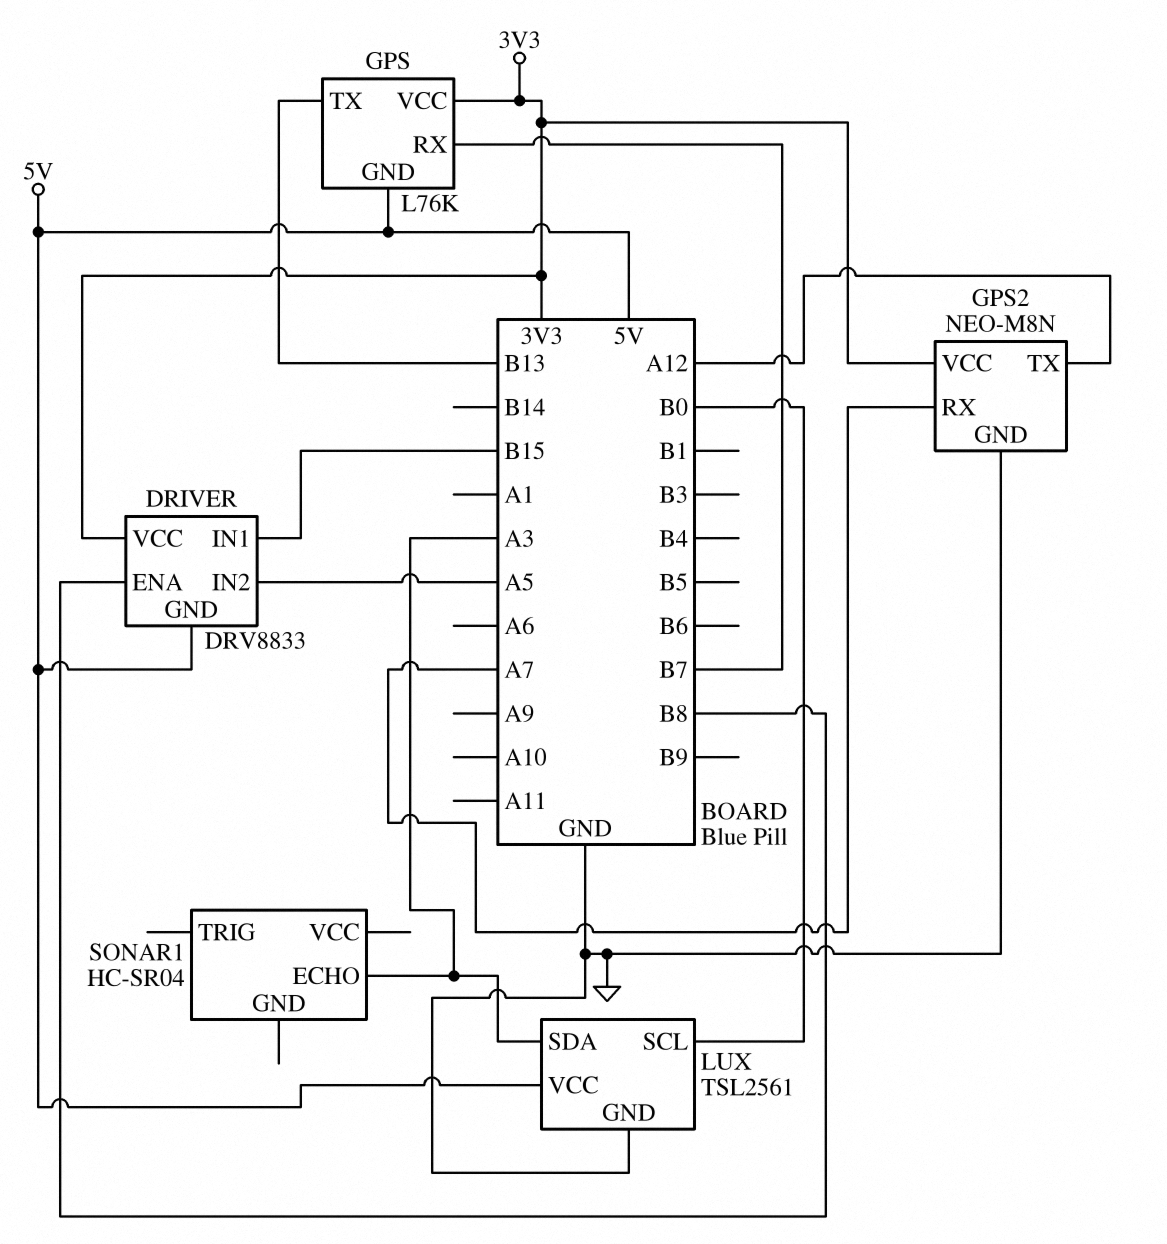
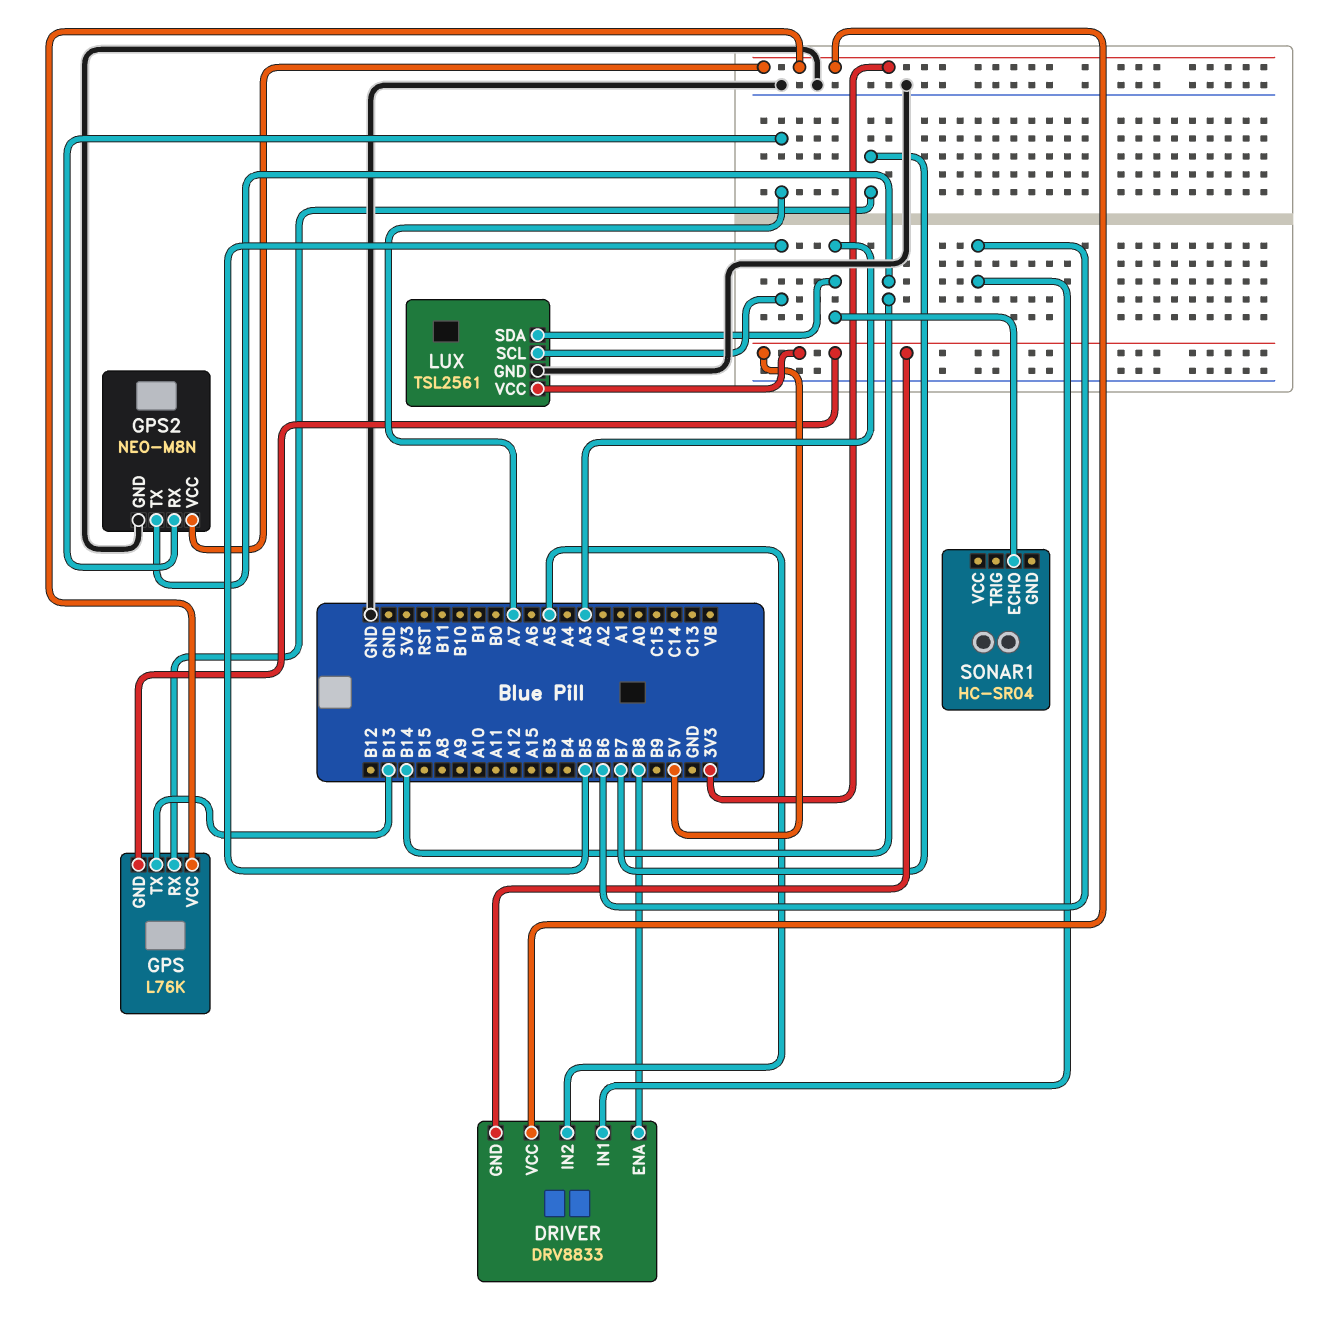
DRIVER pin IN1: B15 -> B6
GPS2 pin TX: A12 -> B14
LUX pin SCL: B0 -> B5

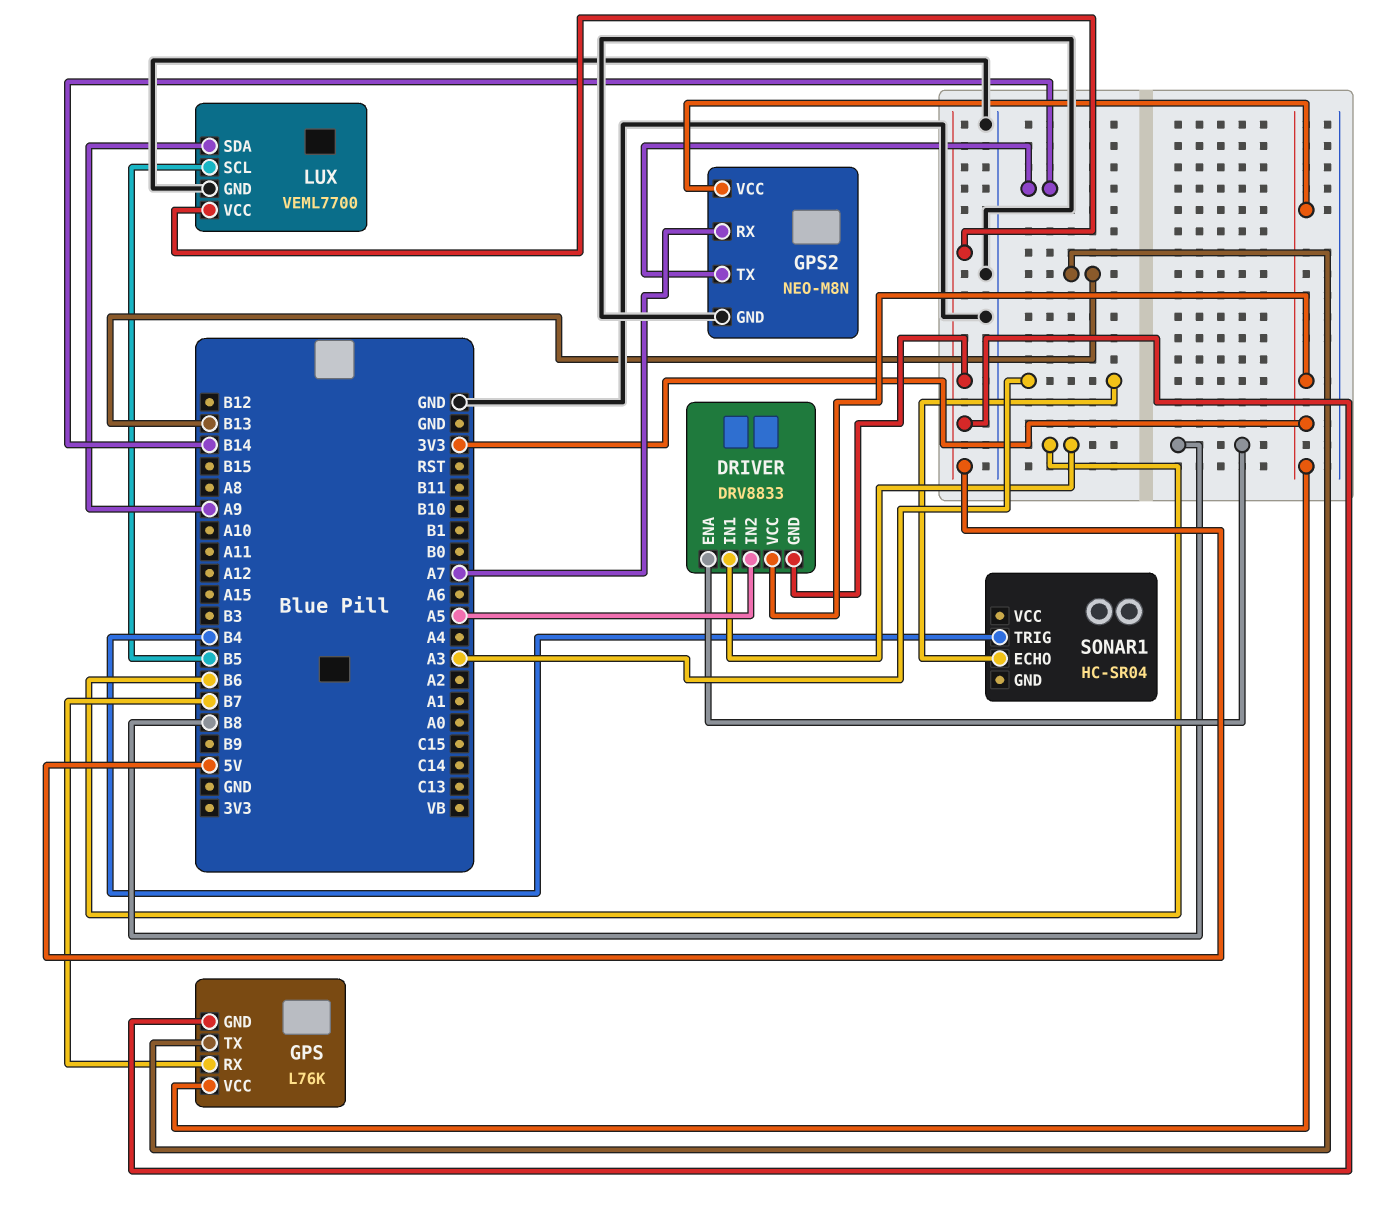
LUX: TSL2561 -> VEML7700
LUX pin SDA: A3 -> A9
SONAR1 pin TRIG: none -> B4

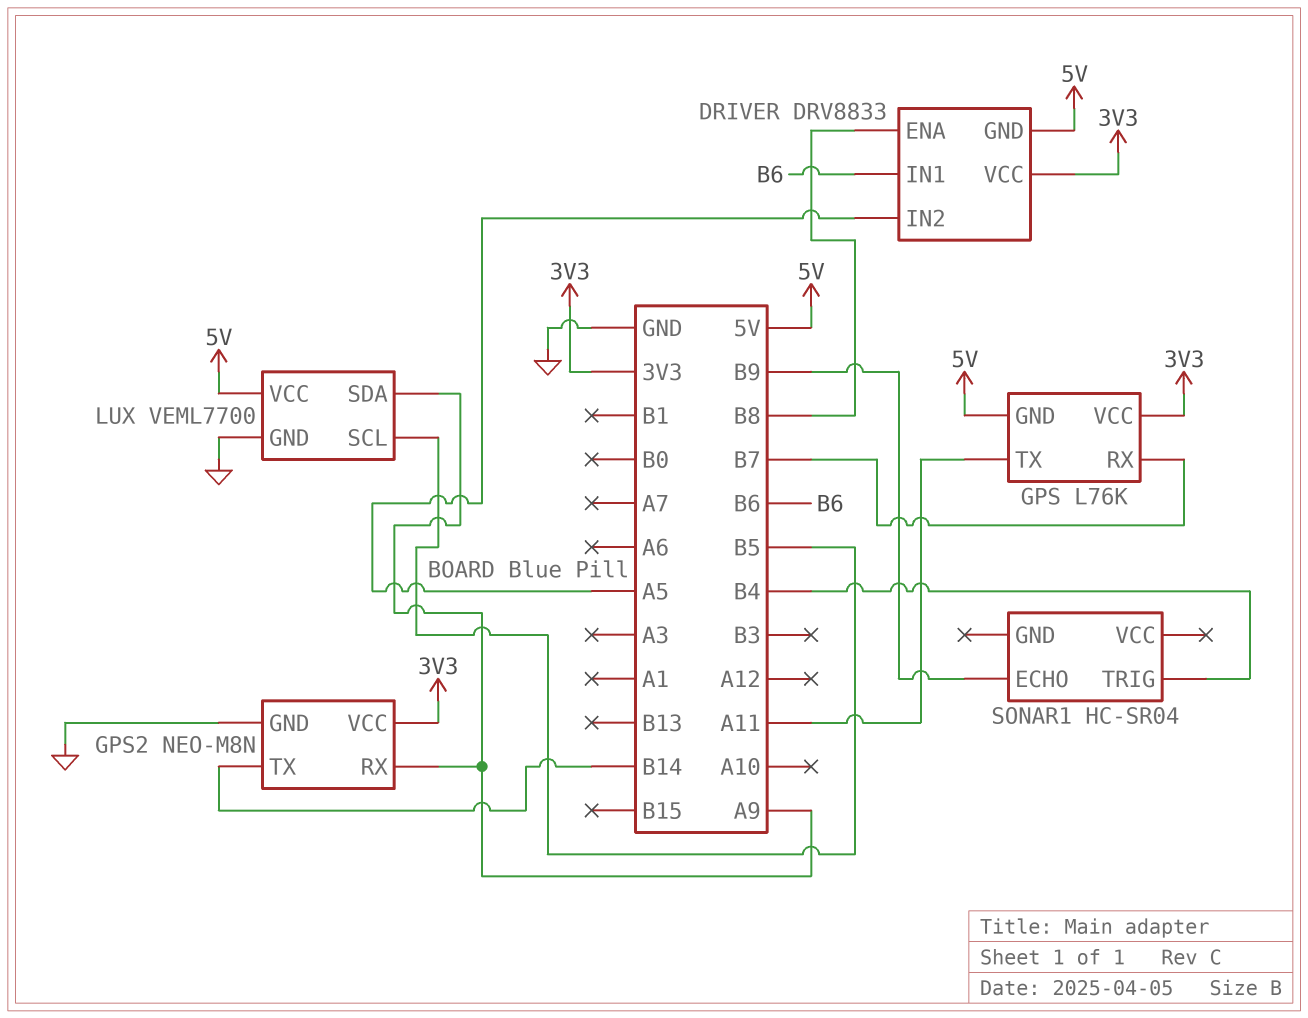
GPS pin TX: B13 -> A11
GPS2 pin RX: A7 -> A9
SONAR1 pin ECHO: A3 -> B9

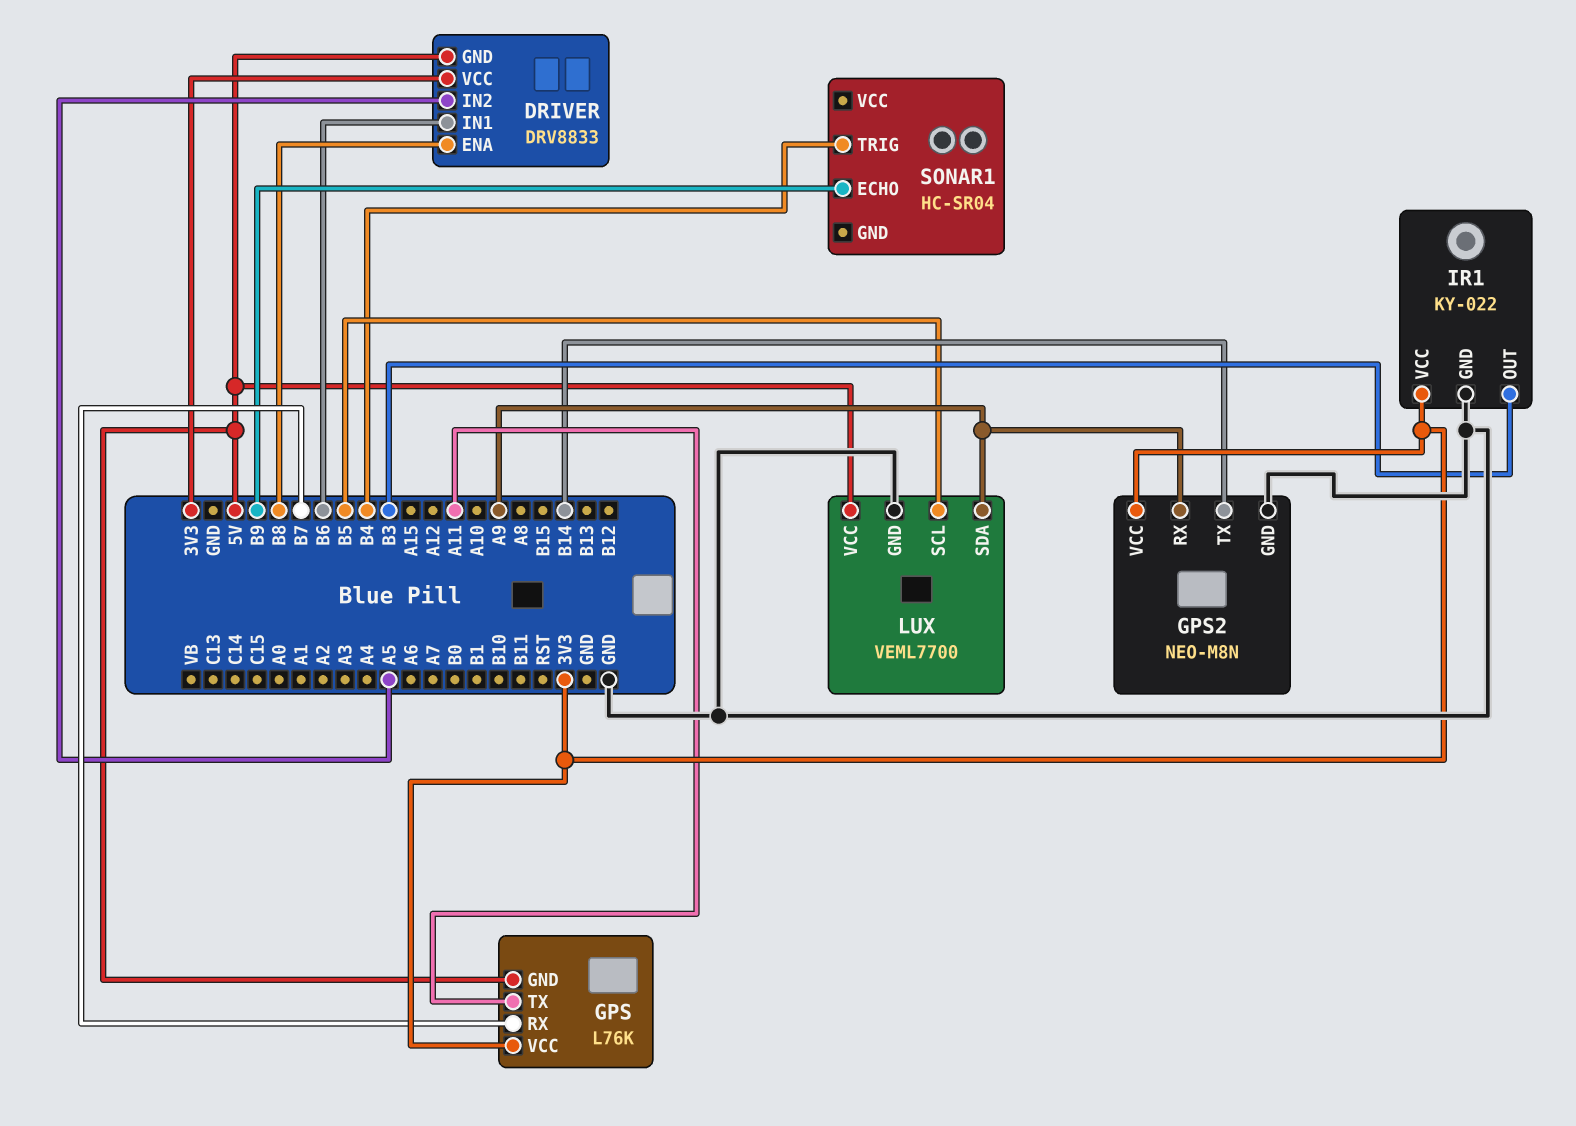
IR1: none -> KY-022
IR1 pin GND: none -> GND
IR1 pin OUT: none -> B3
IR1 pin VCC: none -> 3V3

